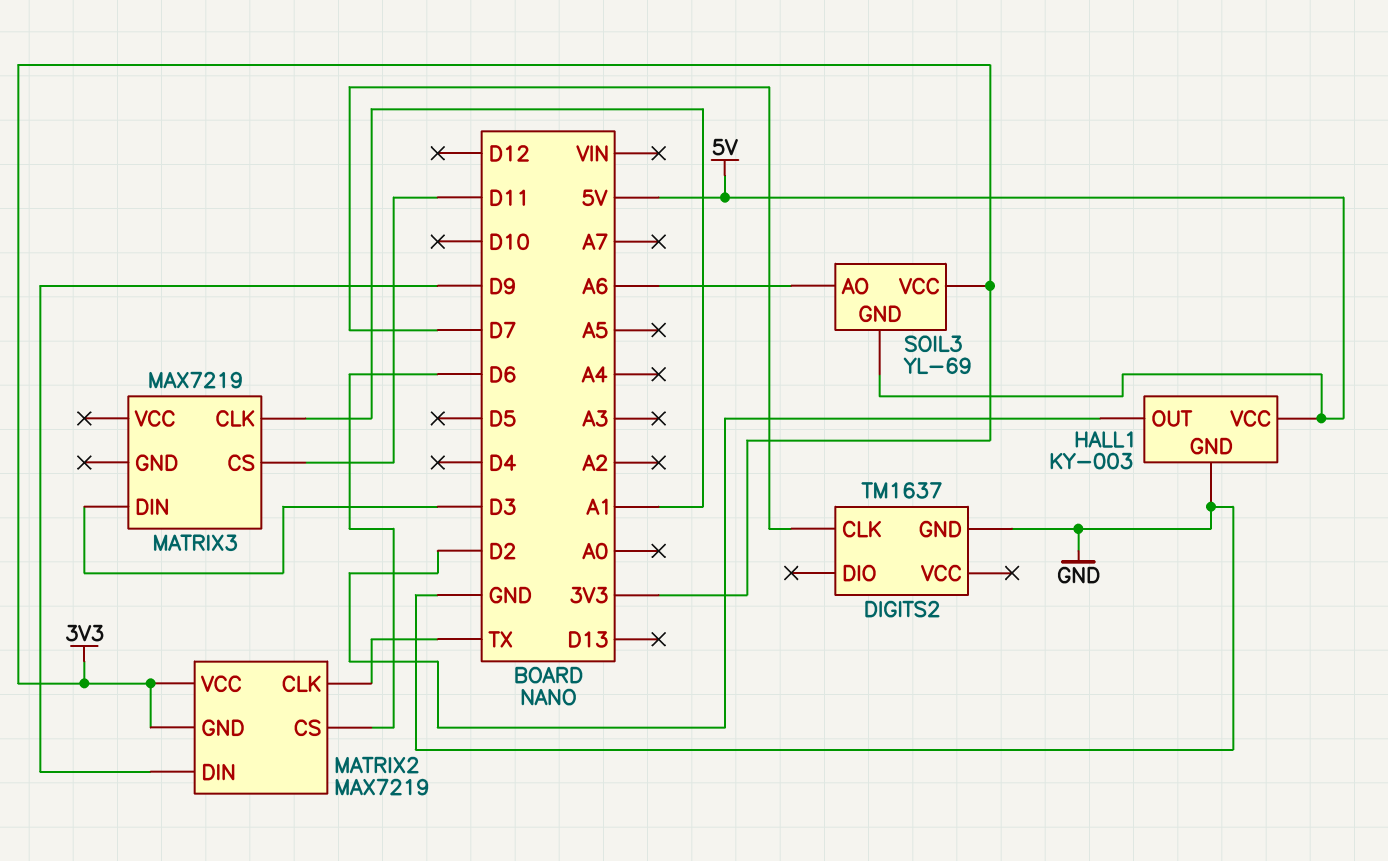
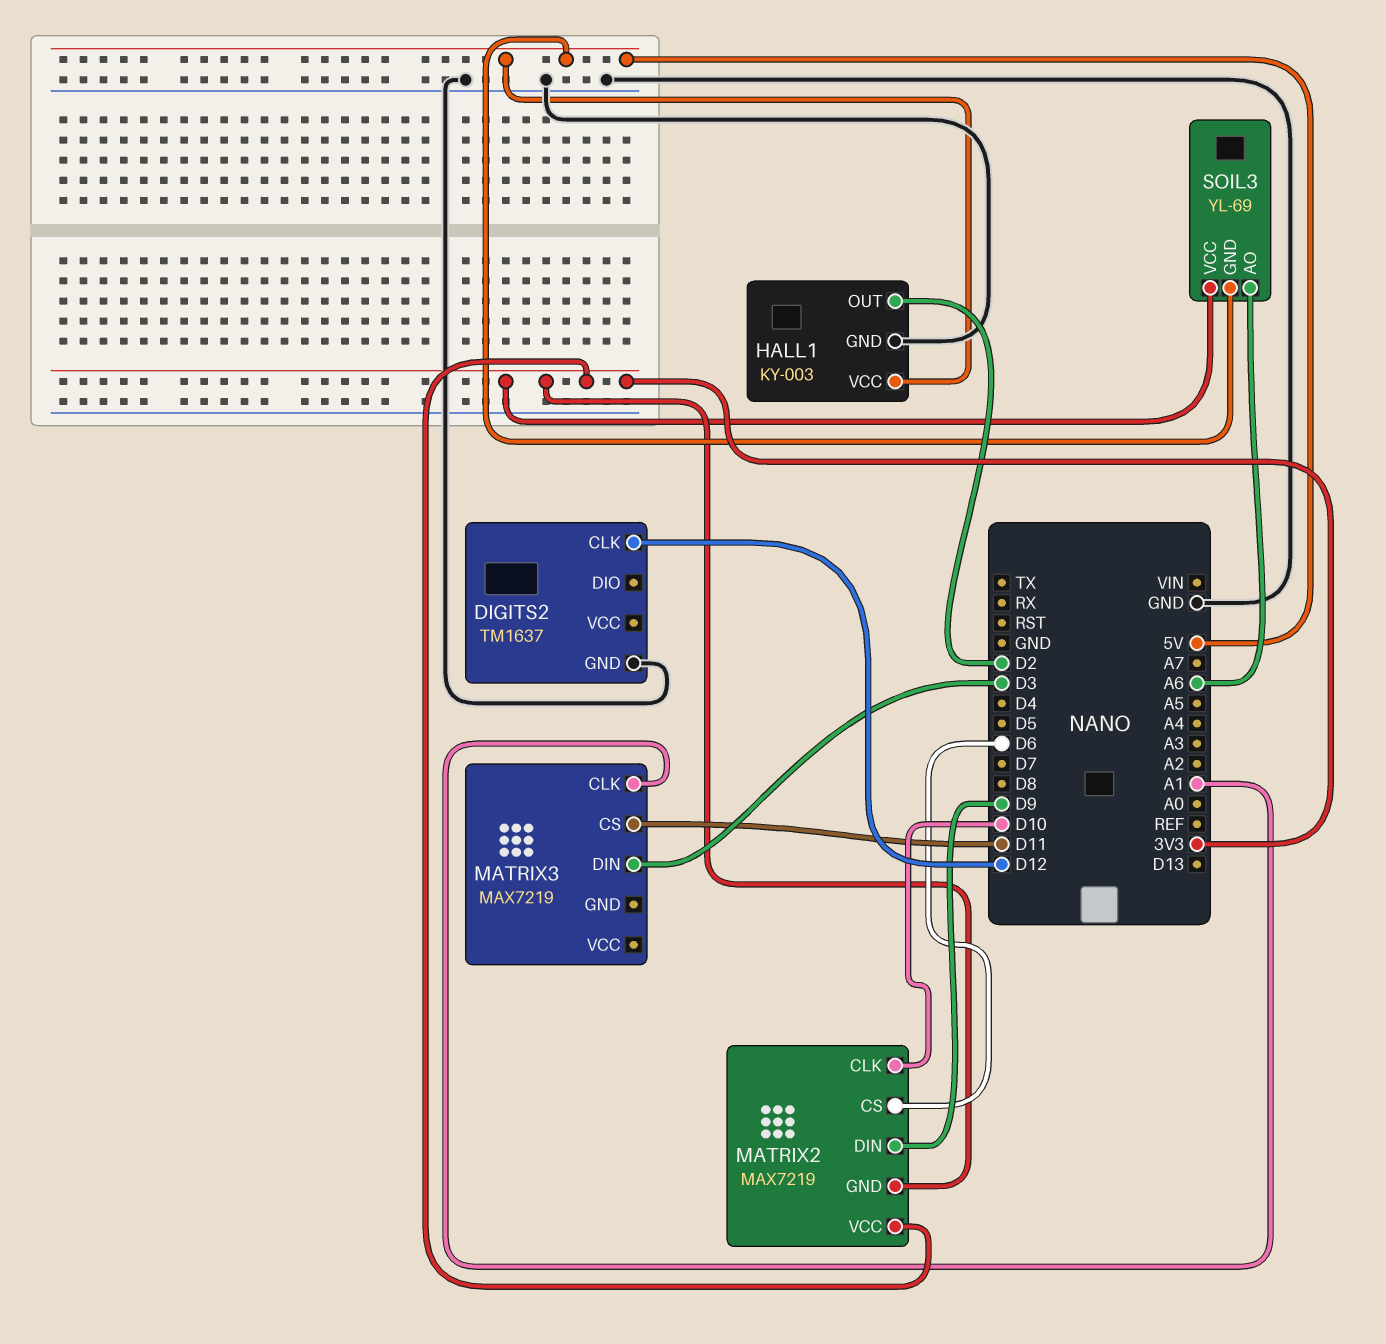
DIGITS2 pin CLK: D7 -> D12
MATRIX2 pin CLK: TX -> D10

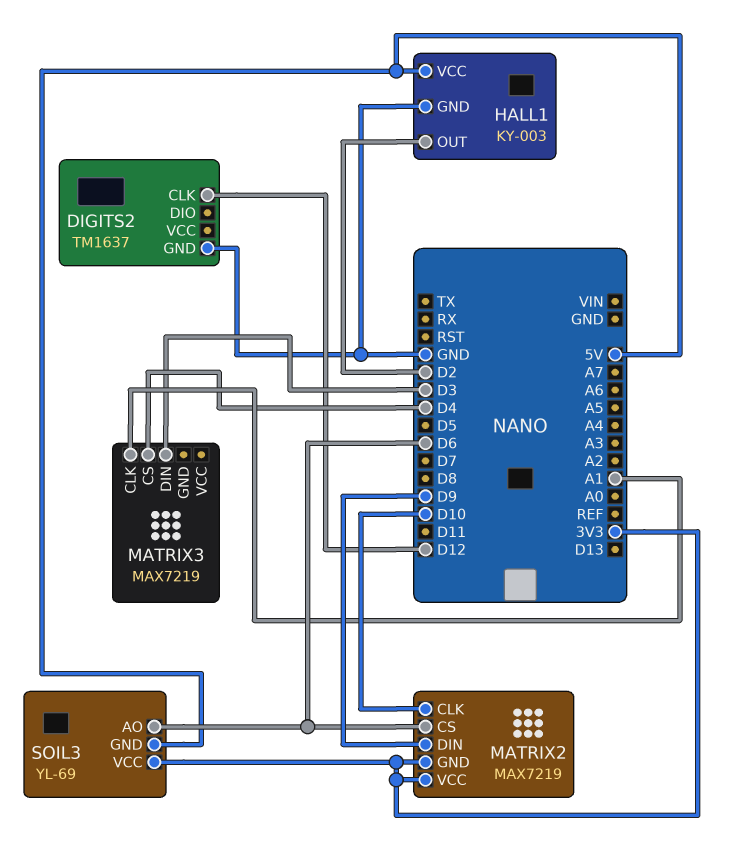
MATRIX3 pin CS: D11 -> D4
SOIL3 pin AO: A6 -> D6

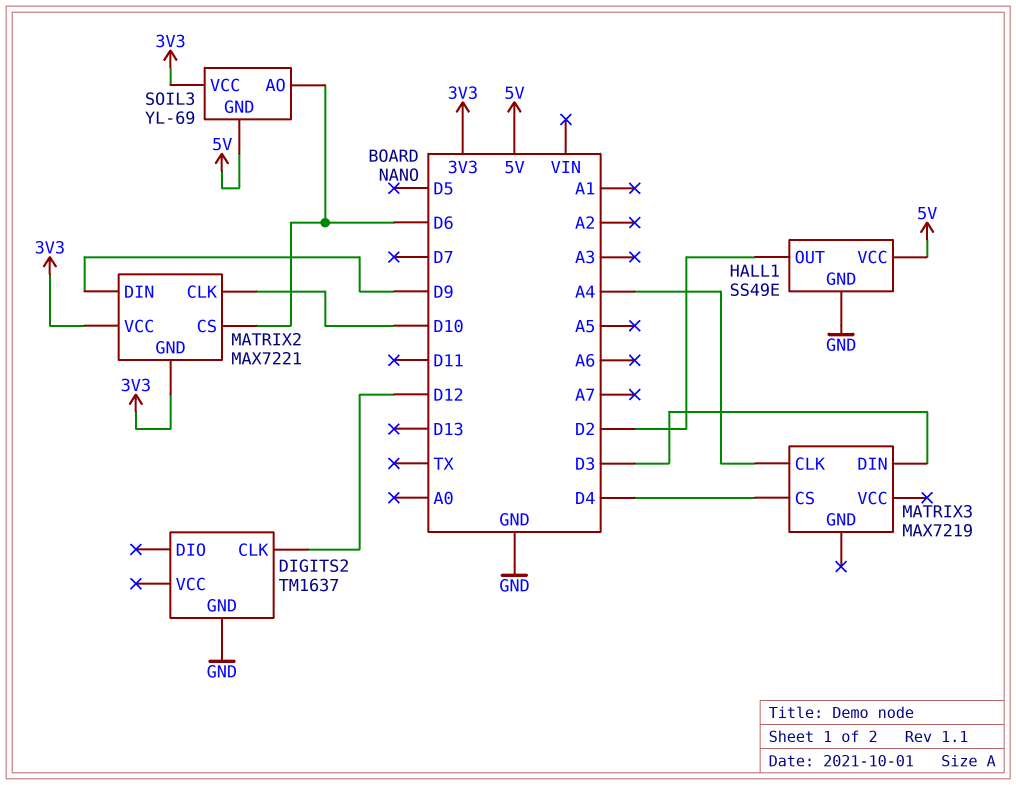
HALL1: KY-003 -> SS49E
MATRIX2: MAX7219 -> MAX7221
MATRIX3 pin CLK: A1 -> A4

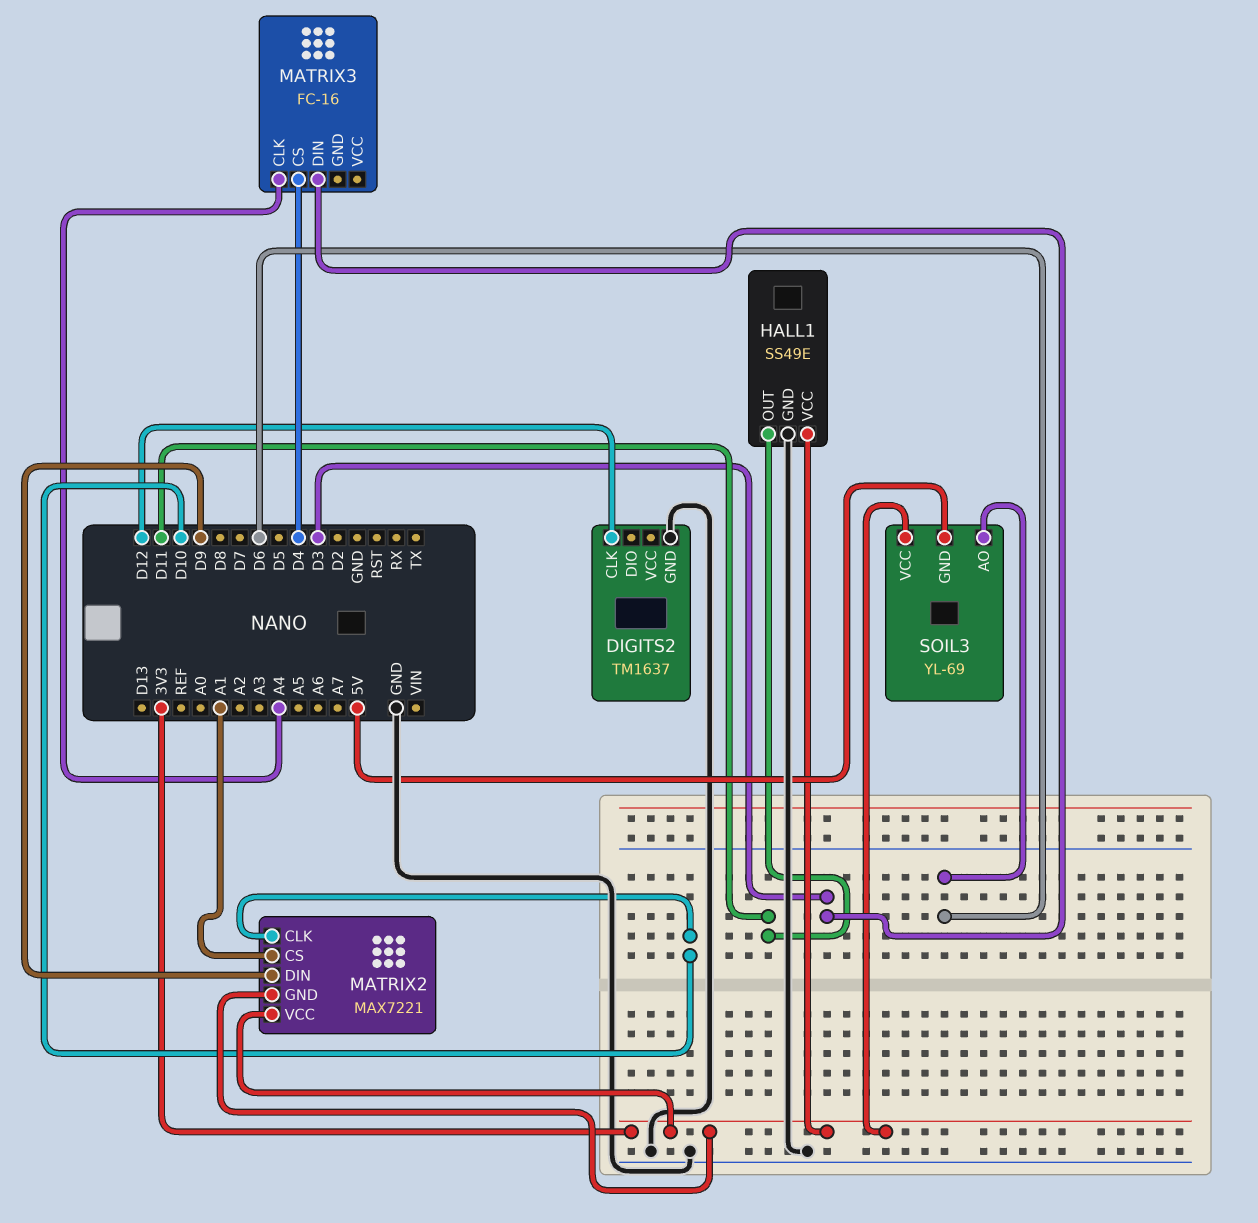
HALL1 pin OUT: D2 -> D11
HALL1 pin VCC: 5V -> 3V3
MATRIX2 pin CS: D6 -> A1
MATRIX3: MAX7219 -> FC-16

